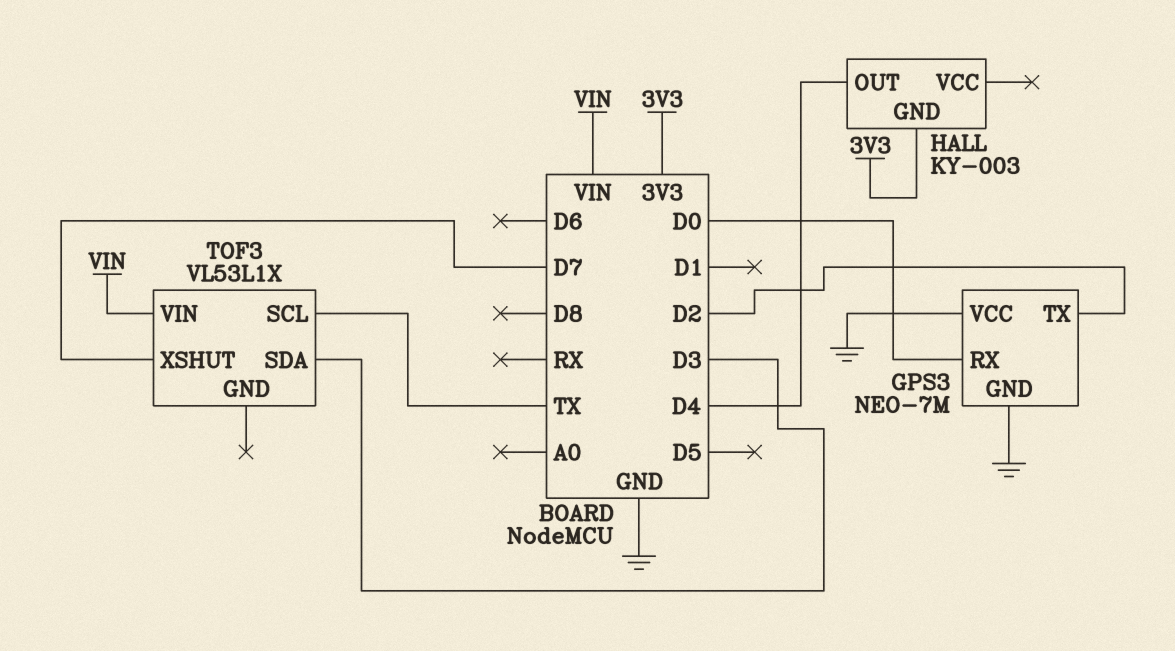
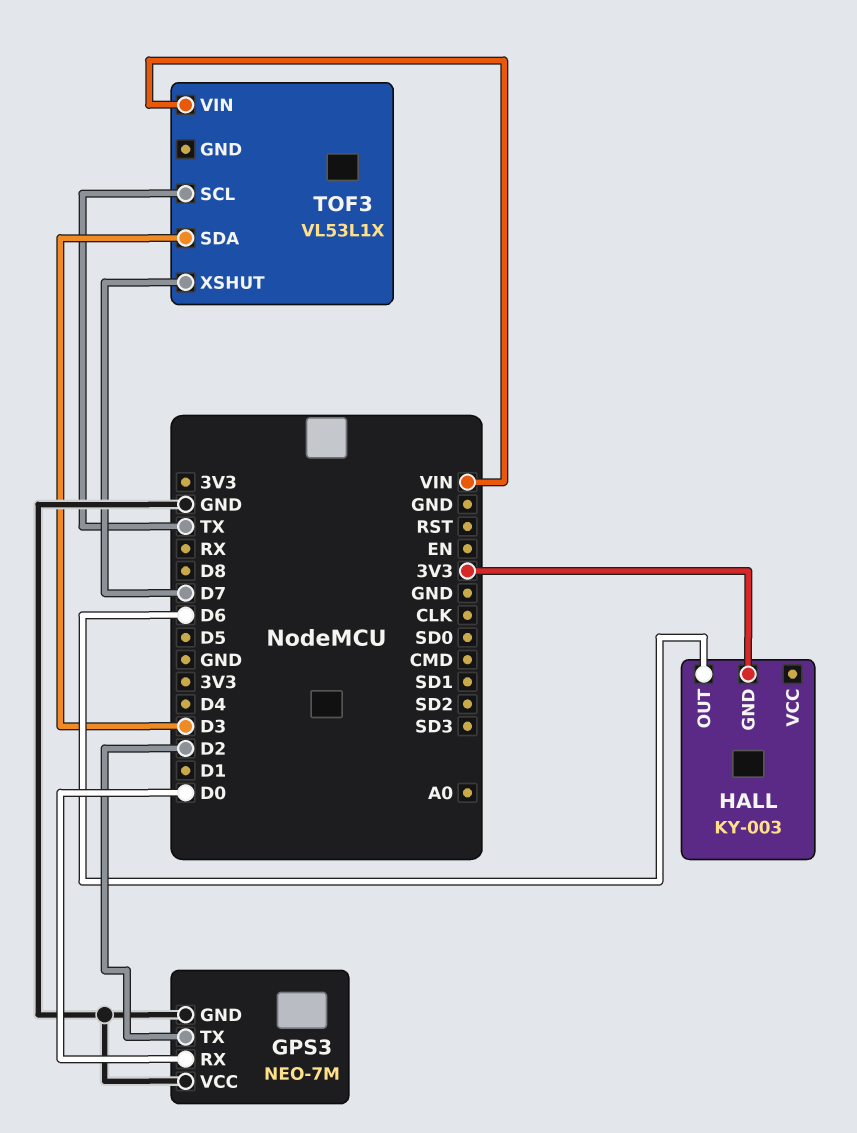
HALL pin OUT: D4 -> D6

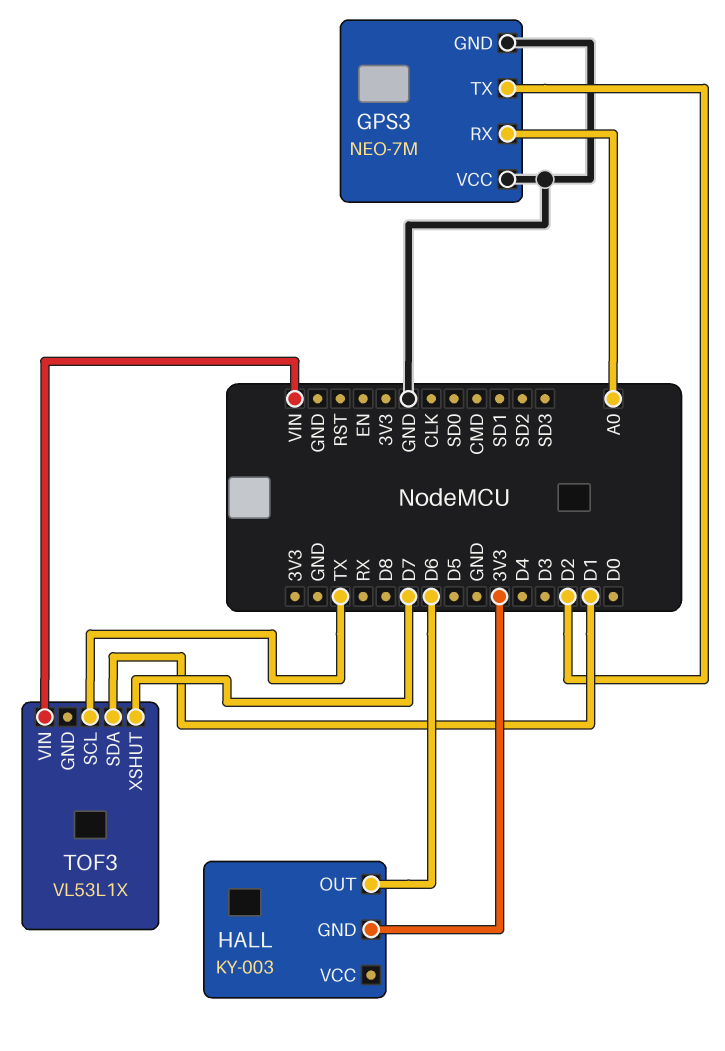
GPS3 pin RX: D0 -> A0
TOF3 pin SDA: D3 -> D1

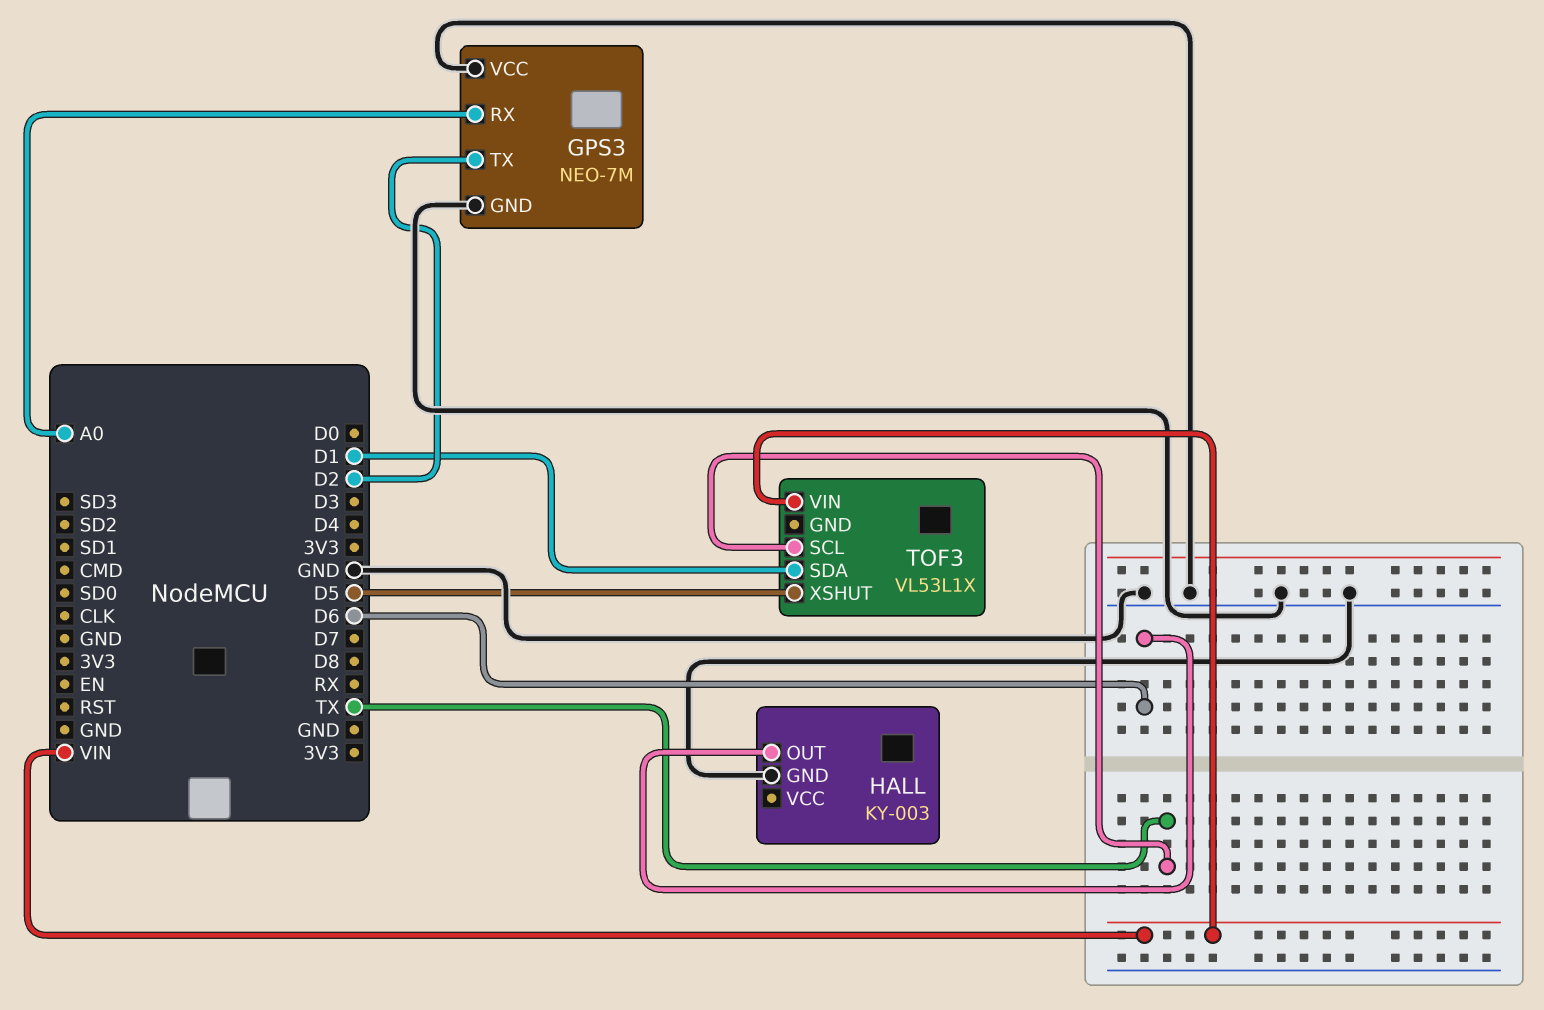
HALL pin GND: 3V3 -> GND
TOF3 pin XSHUT: D7 -> D5

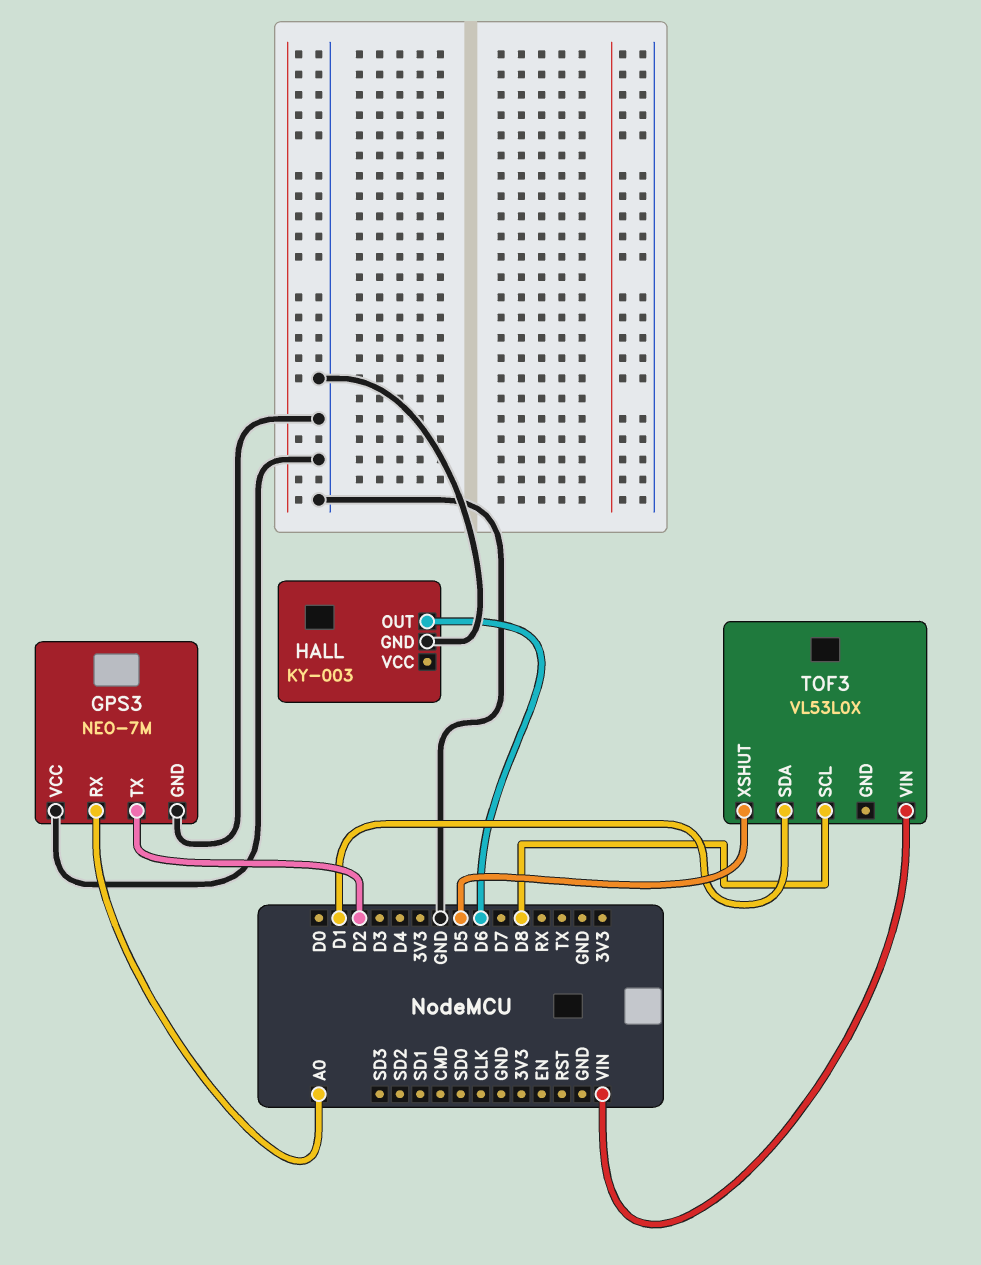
TOF3: VL53L1X -> VL53L0X
TOF3 pin SCL: TX -> D8

